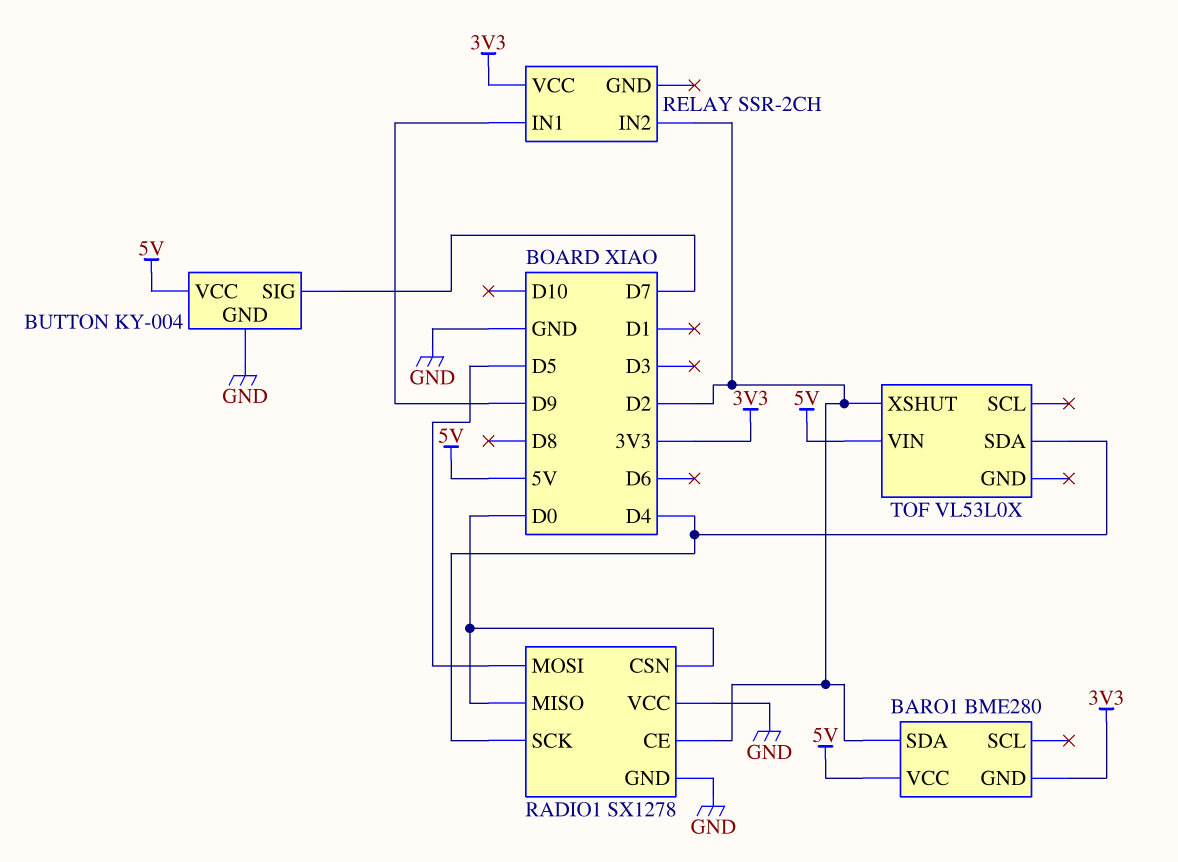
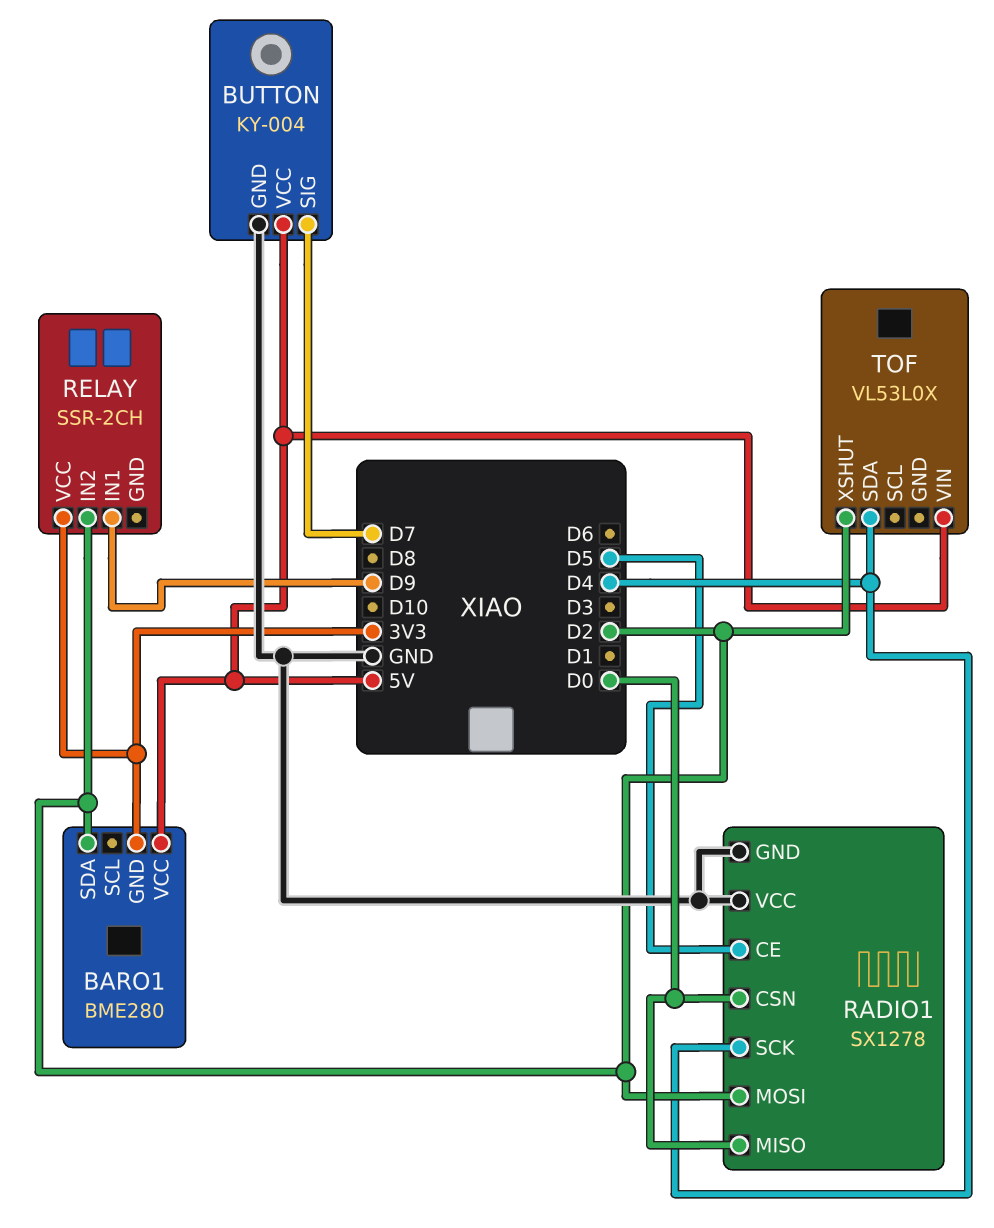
RADIO1 pin CE: D2 -> D5
RADIO1 pin MOSI: D5 -> D2

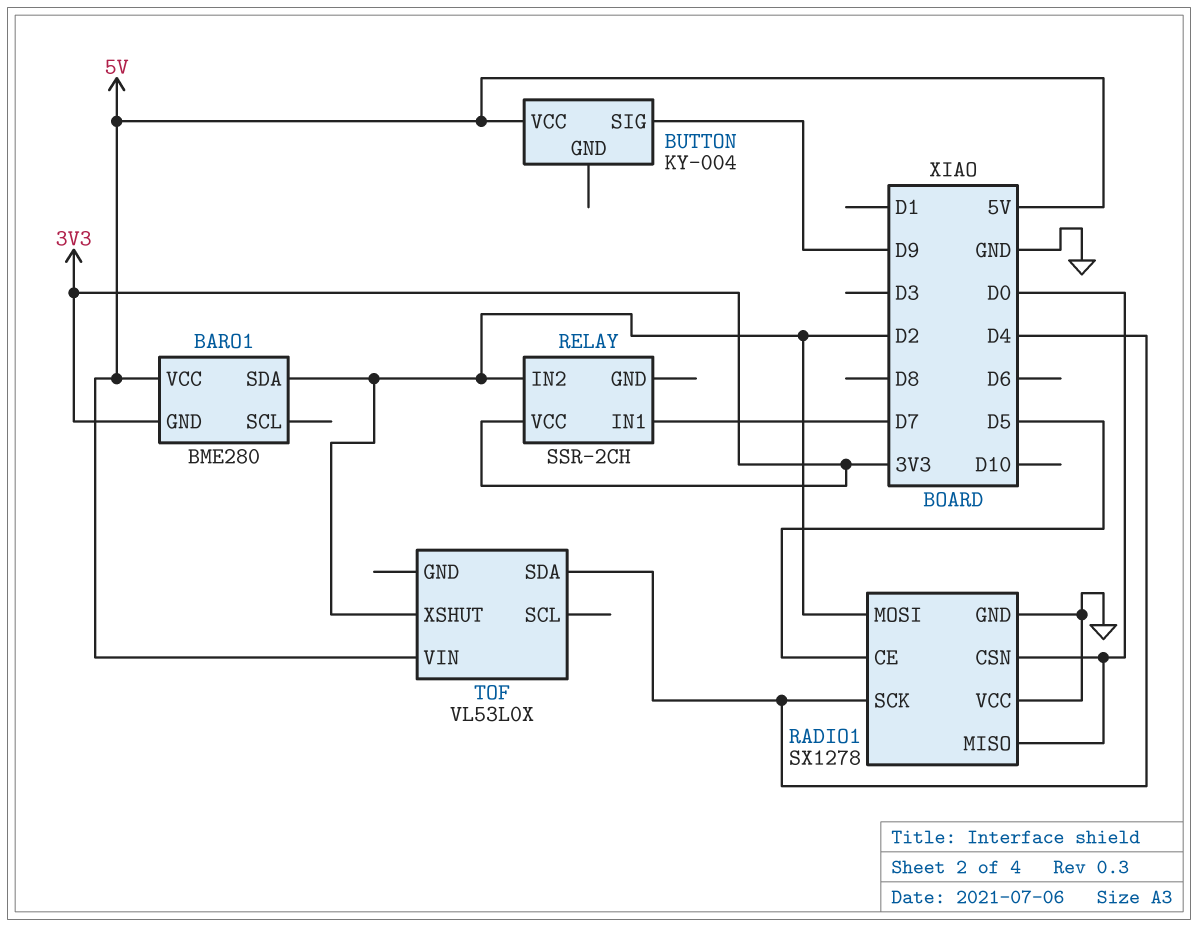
BUTTON pin GND: GND -> none
BUTTON pin SIG: D7 -> D9
RELAY pin IN1: D9 -> D7

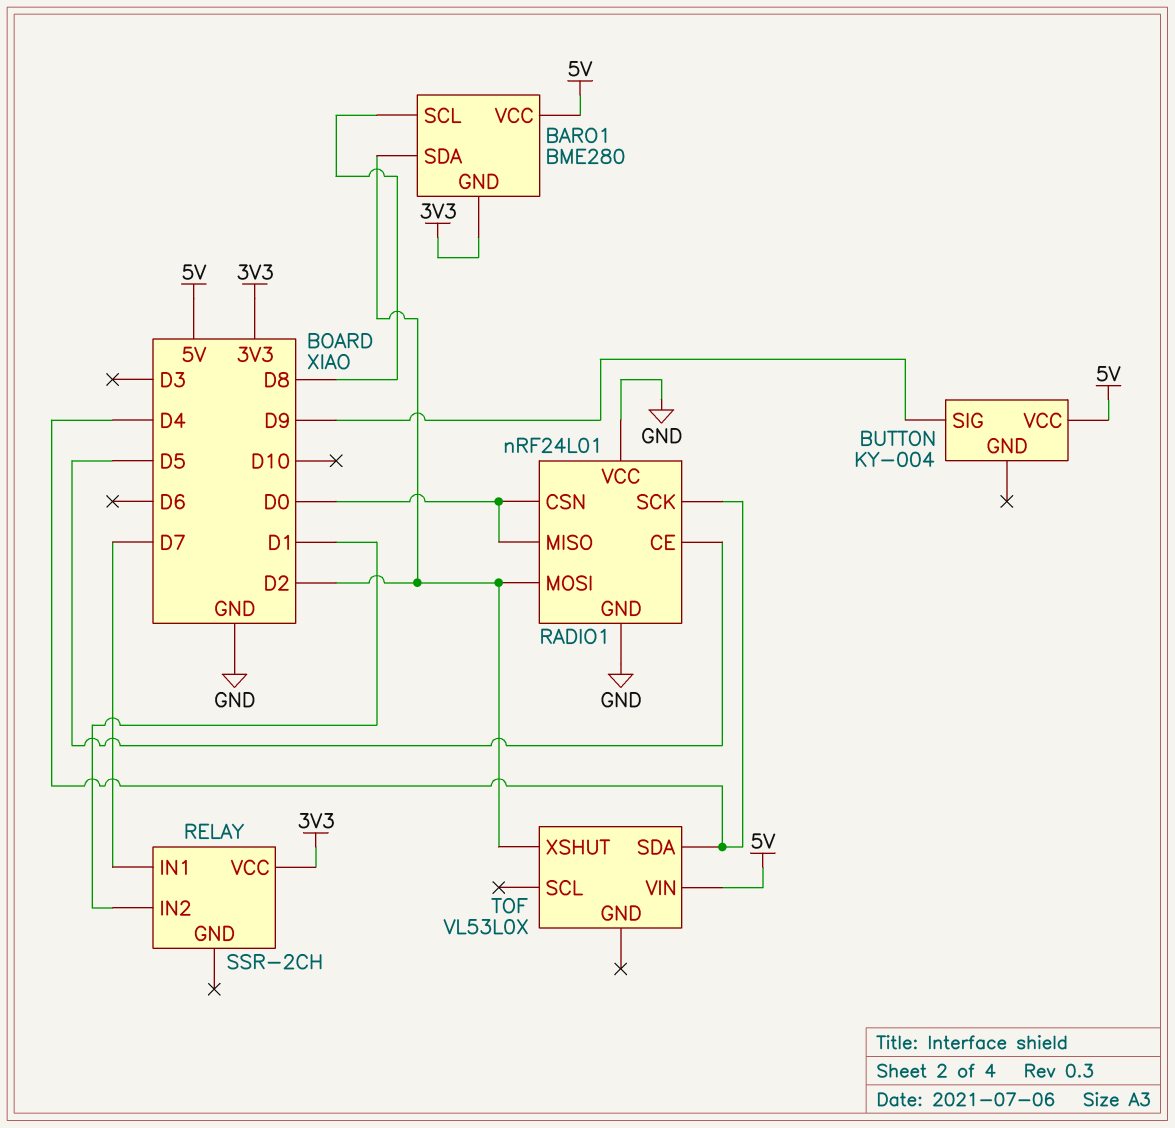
BARO1 pin SCL: none -> D8
RADIO1: SX1278 -> nRF24L01
RELAY pin IN2: D2 -> D1

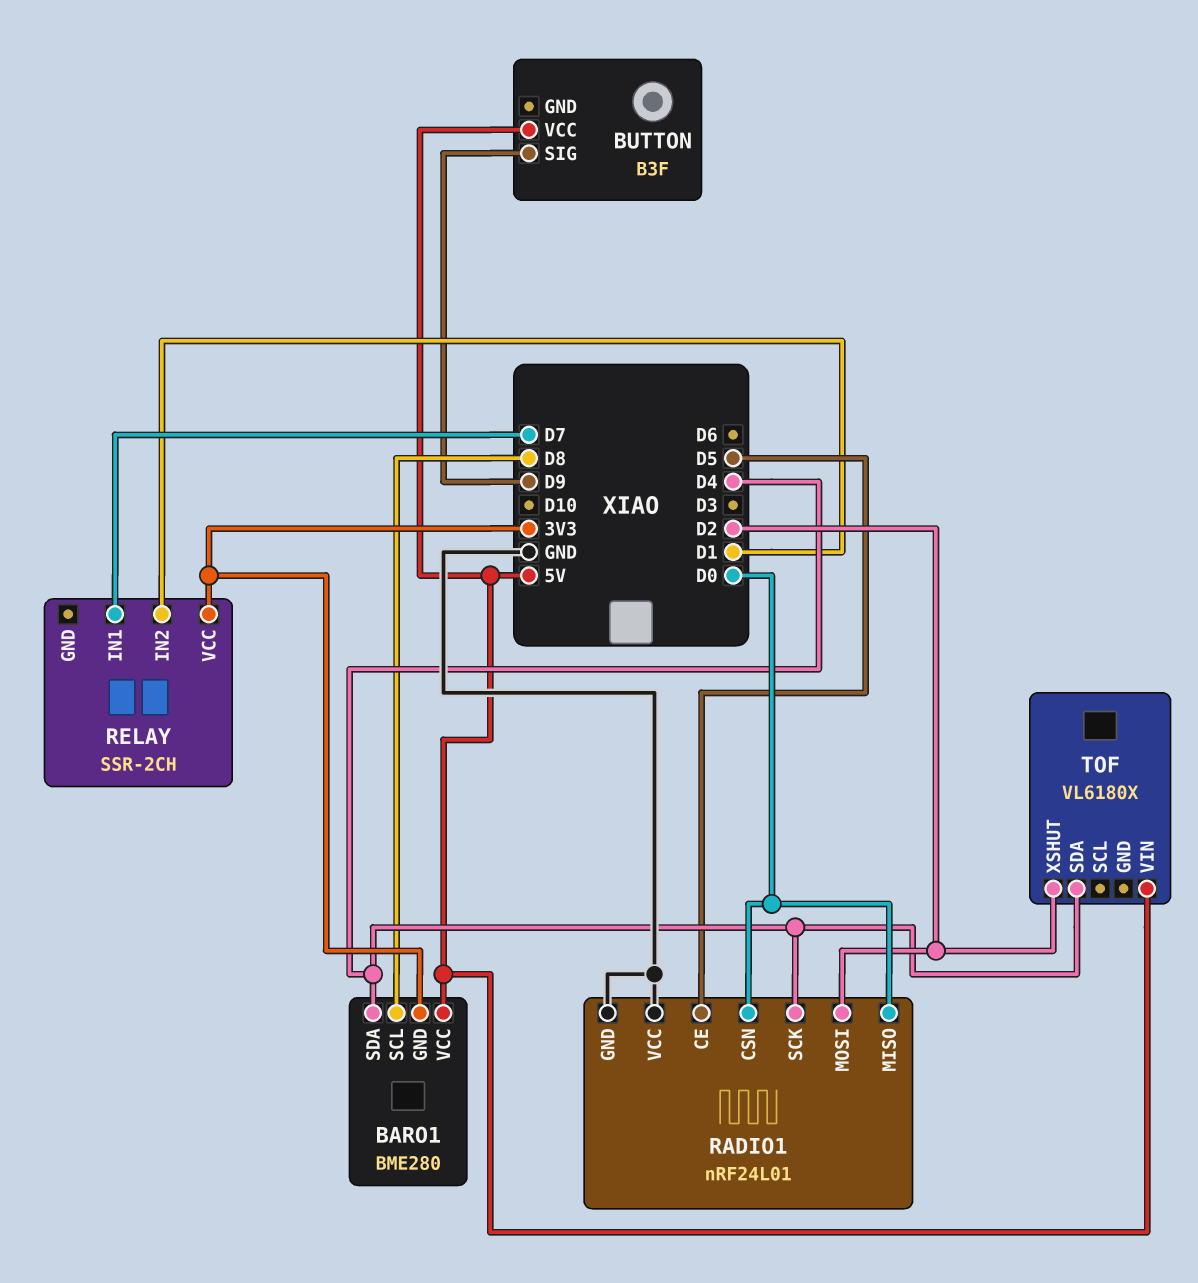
BARO1 pin SDA: D2 -> D4
BUTTON: KY-004 -> B3F
TOF: VL53L0X -> VL6180X

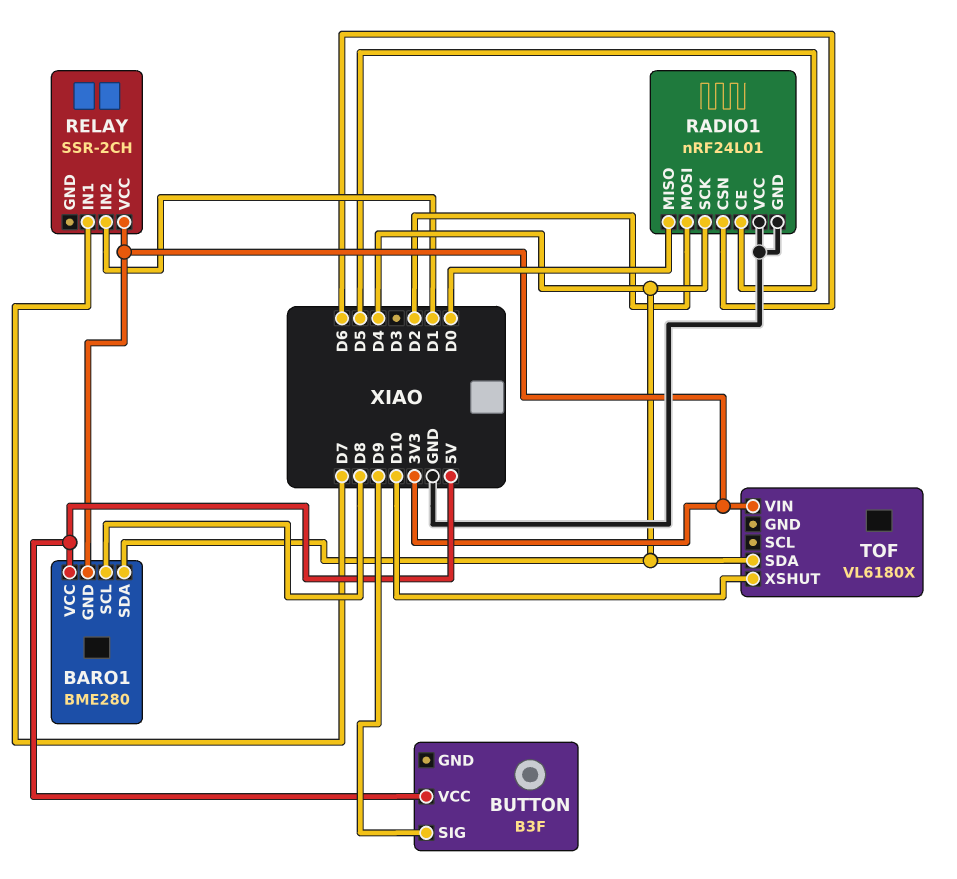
RADIO1 pin CSN: D0 -> D6
TOF pin VIN: 5V -> 3V3
TOF pin XSHUT: D2 -> D10

